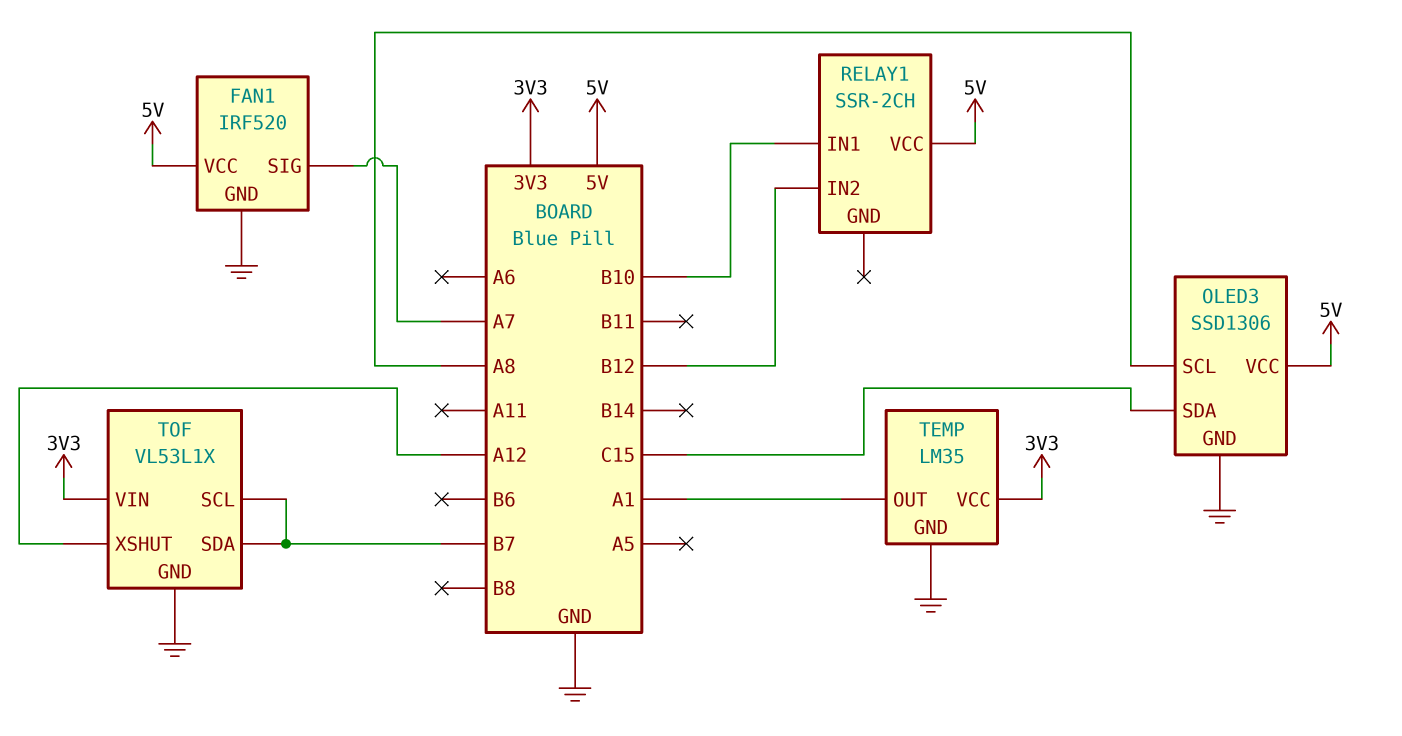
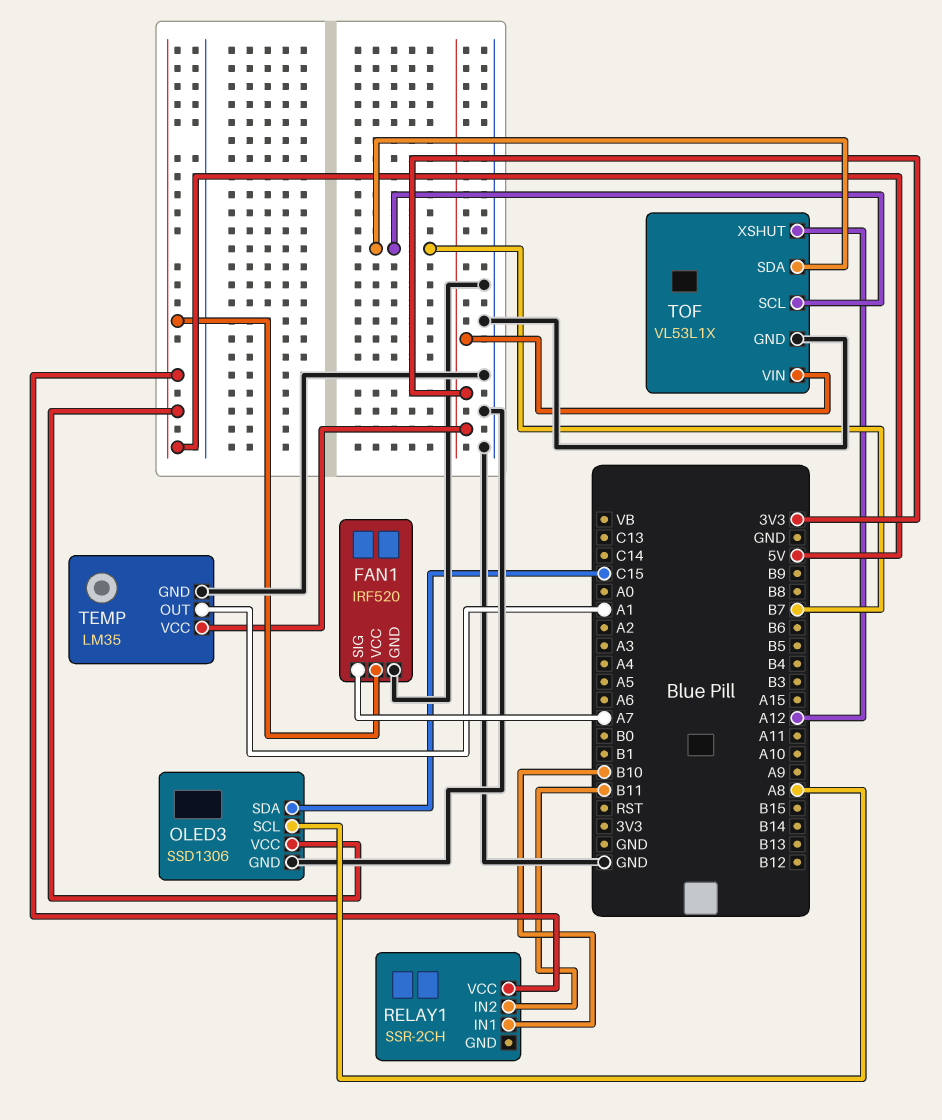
RELAY1 pin IN2: B12 -> B11

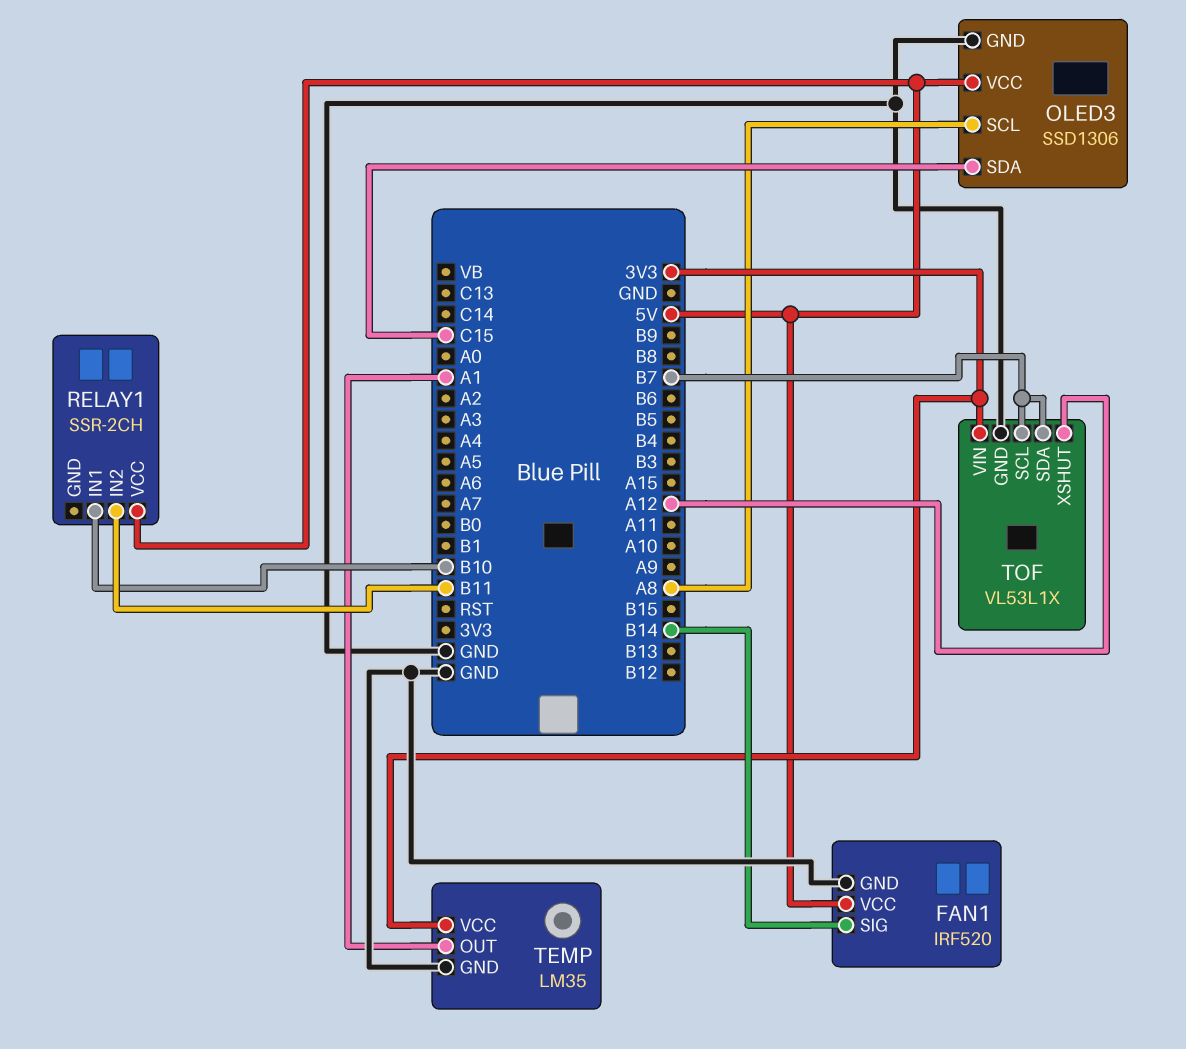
FAN1 pin SIG: A7 -> B14

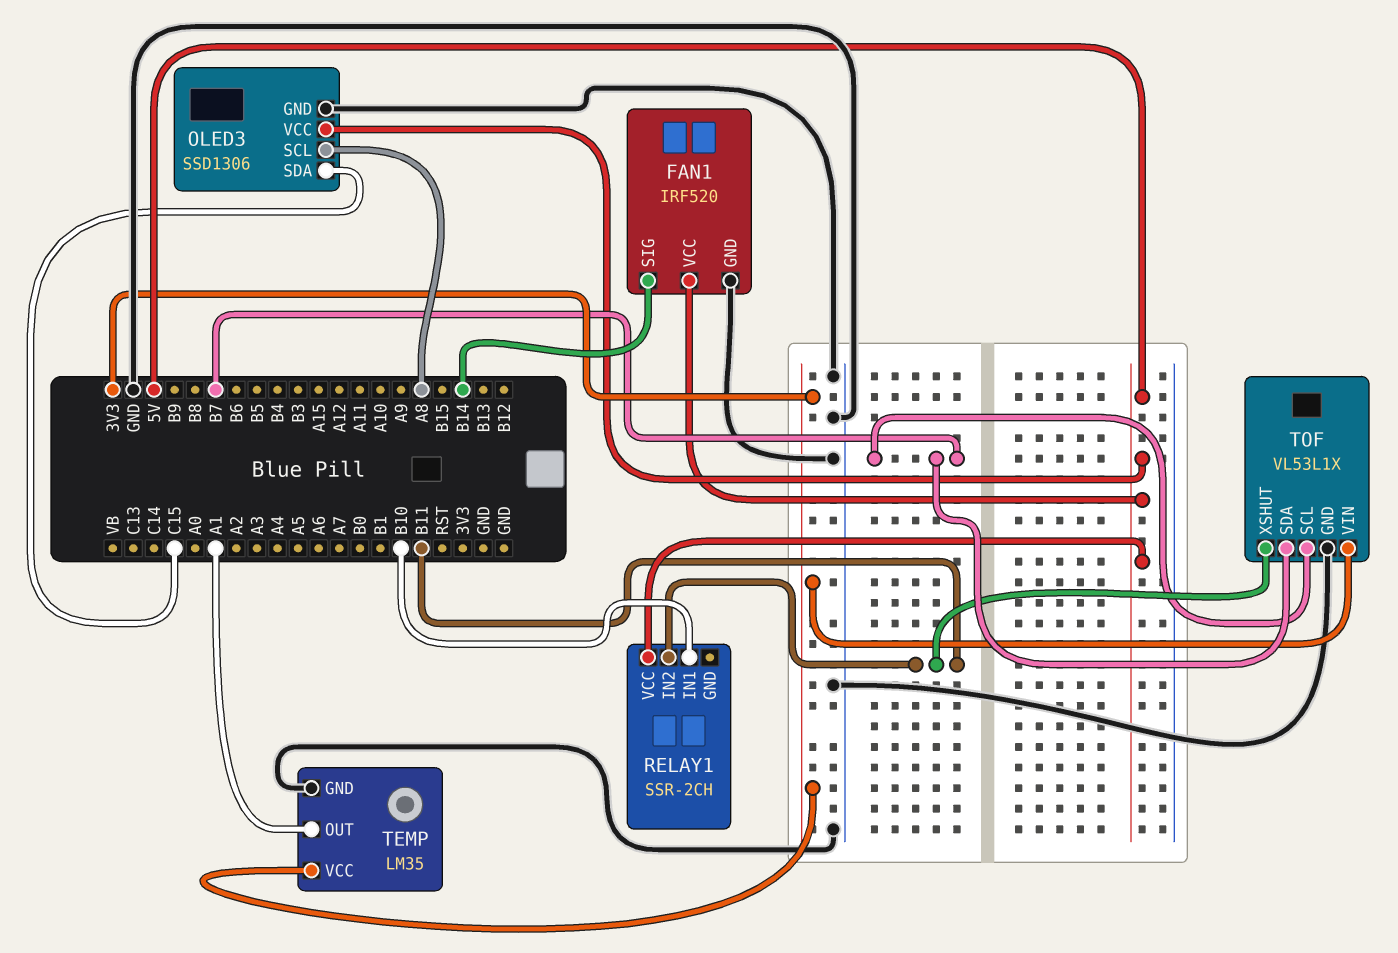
TOF pin XSHUT: A12 -> B11

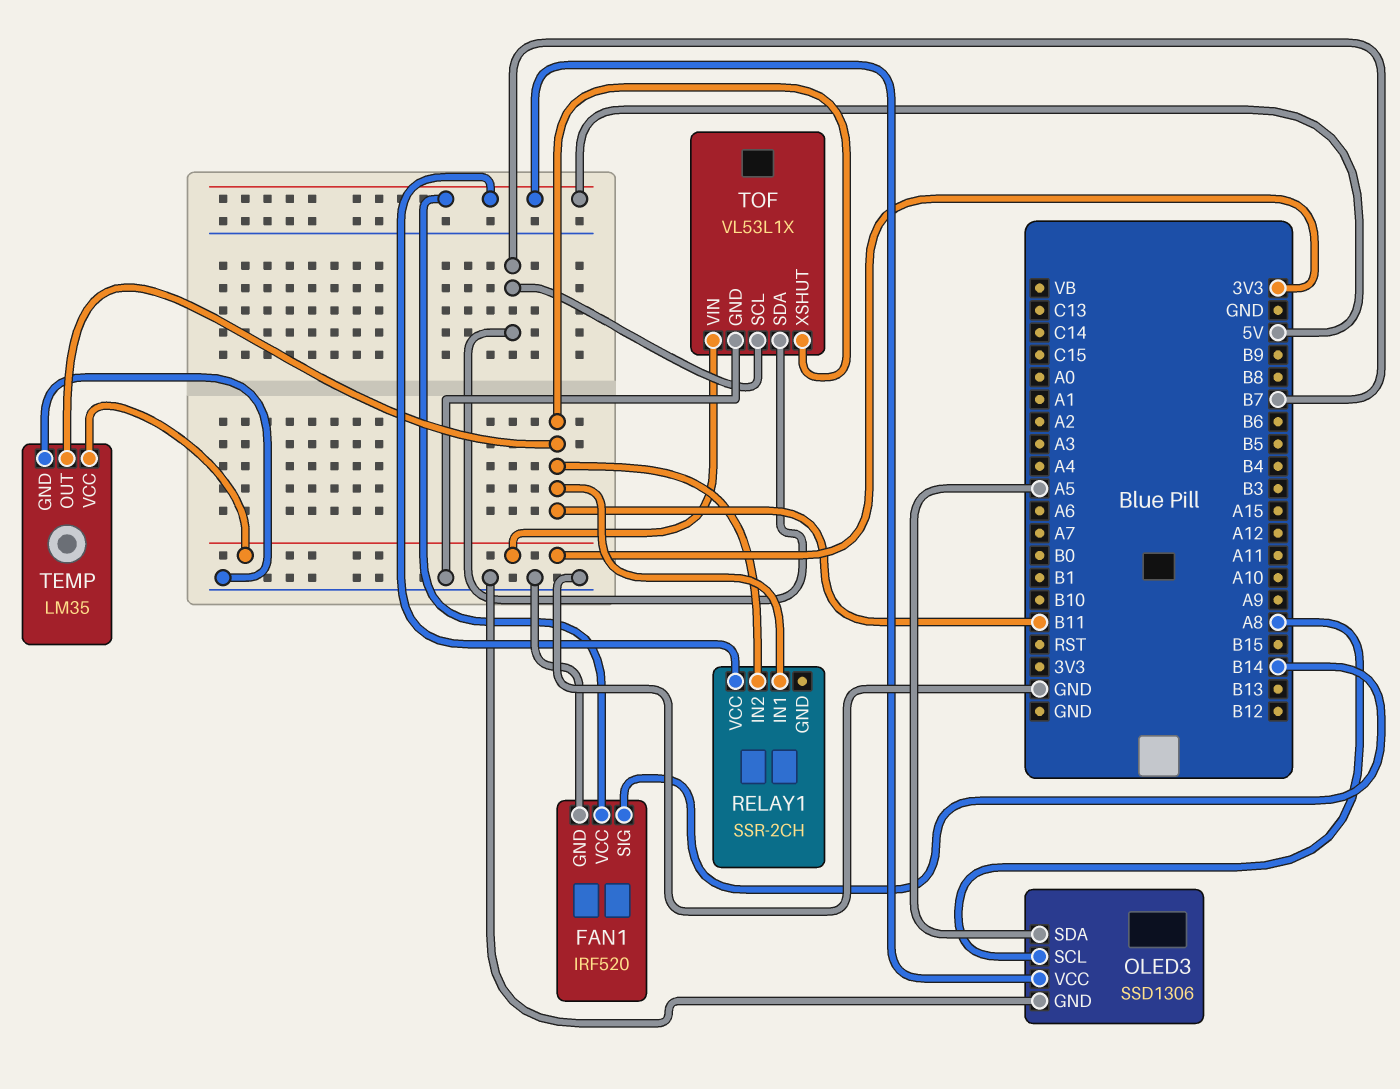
OLED3 pin SDA: C15 -> A5
RELAY1 pin IN1: B10 -> B11
TEMP pin OUT: A1 -> B11

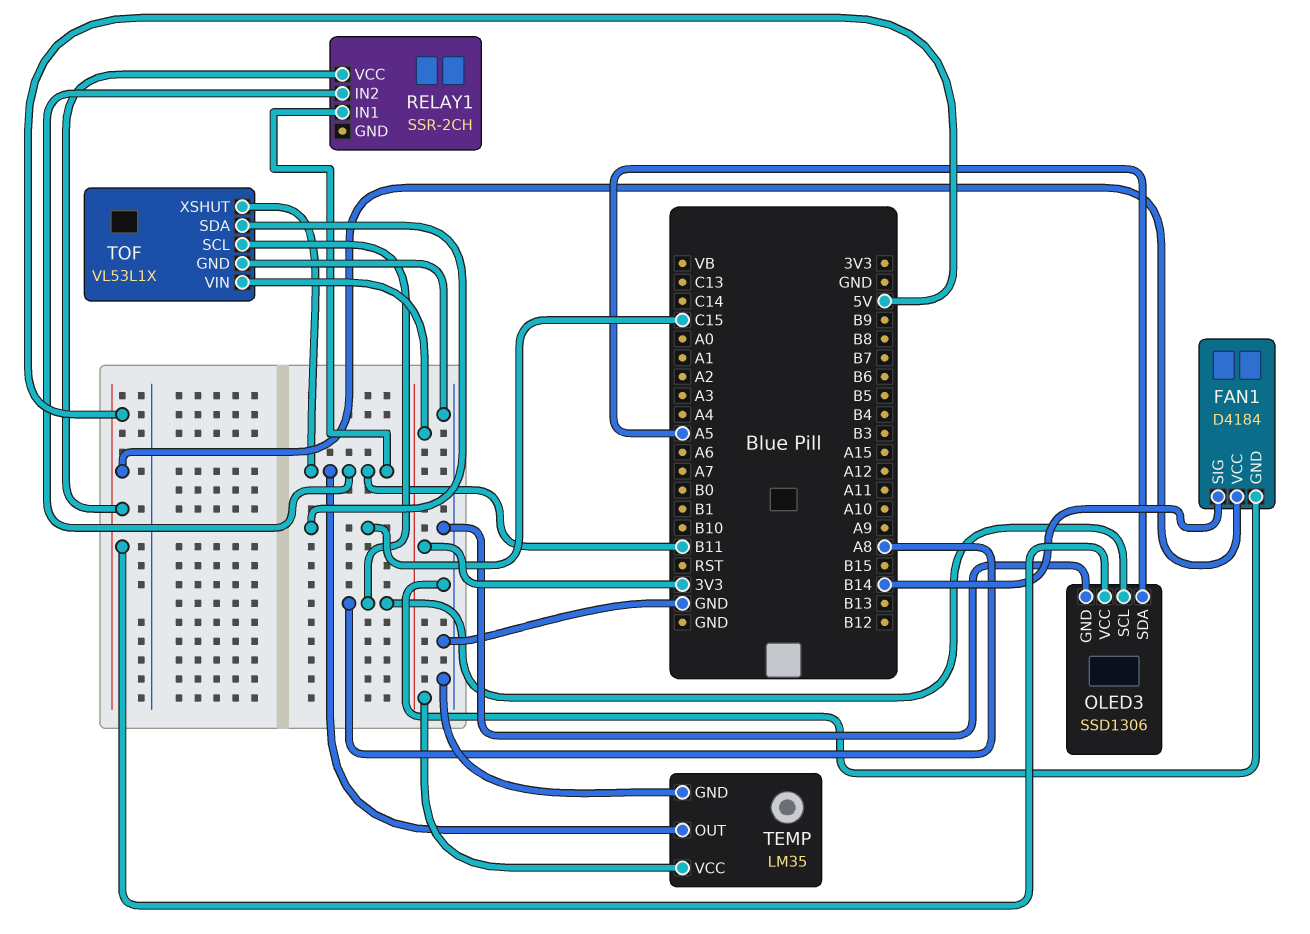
FAN1: IRF520 -> D4184
TOF pin SCL: B7 -> A8
TOF pin SDA: B7 -> C15

